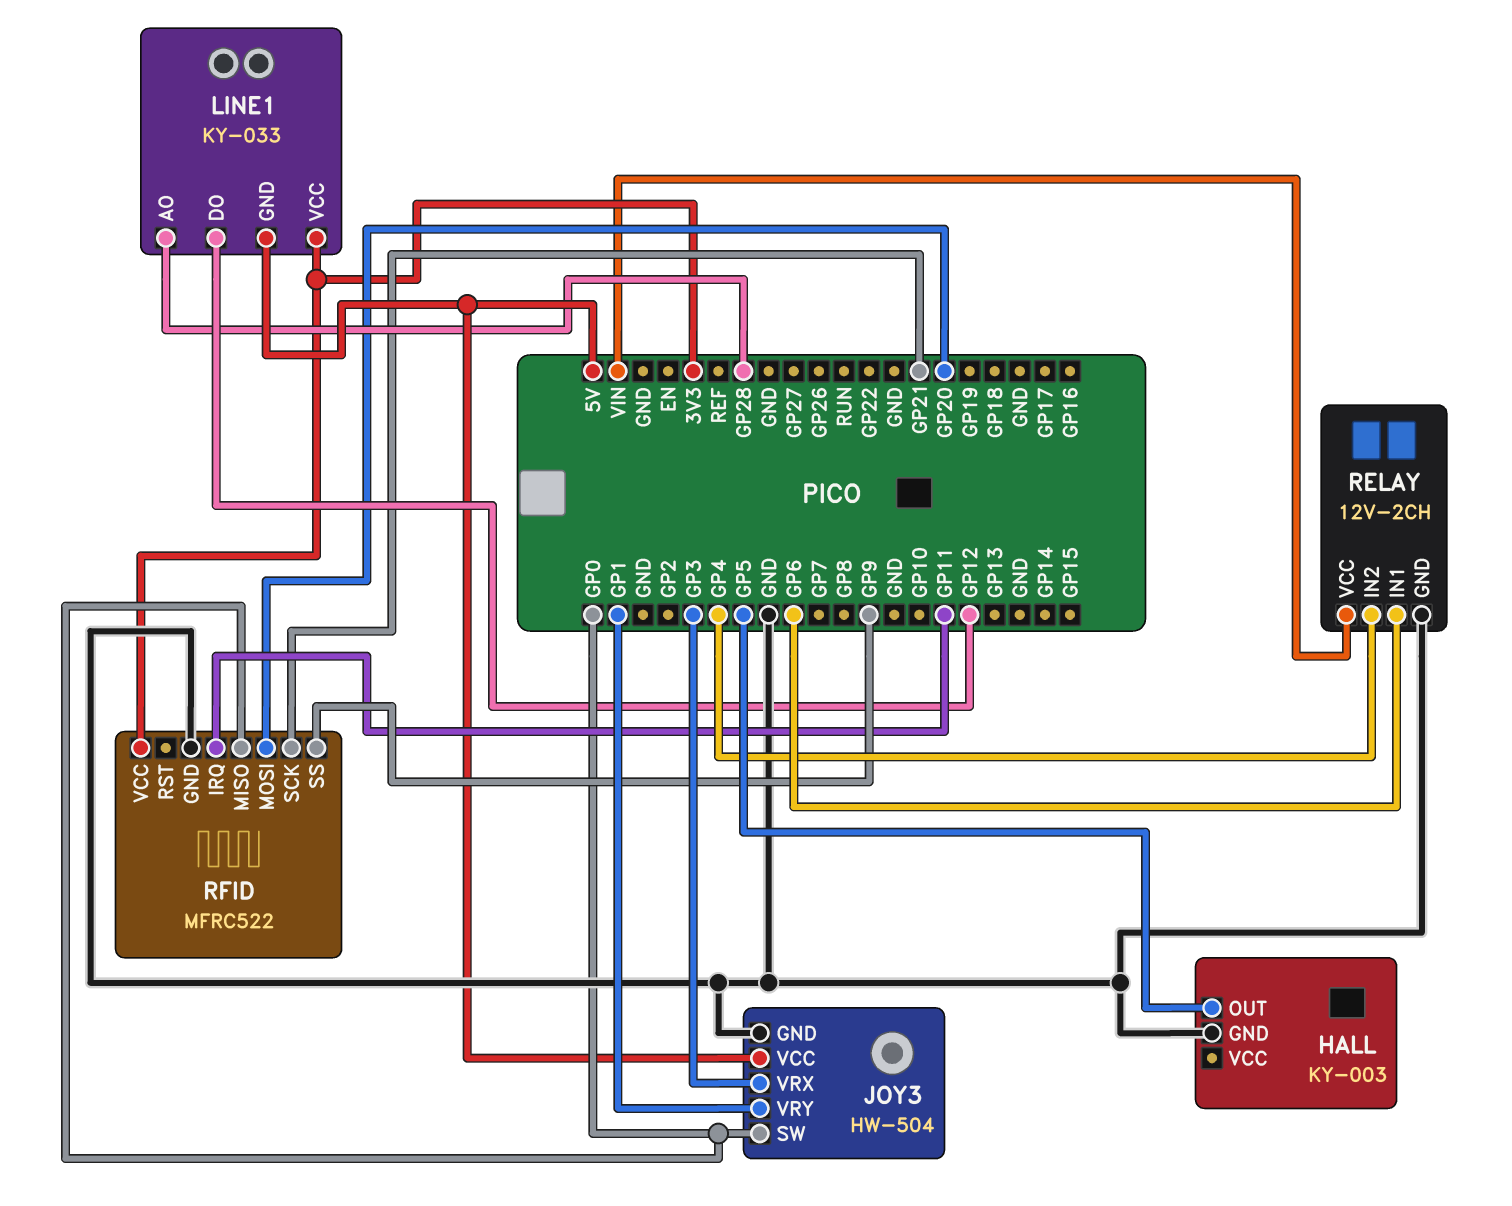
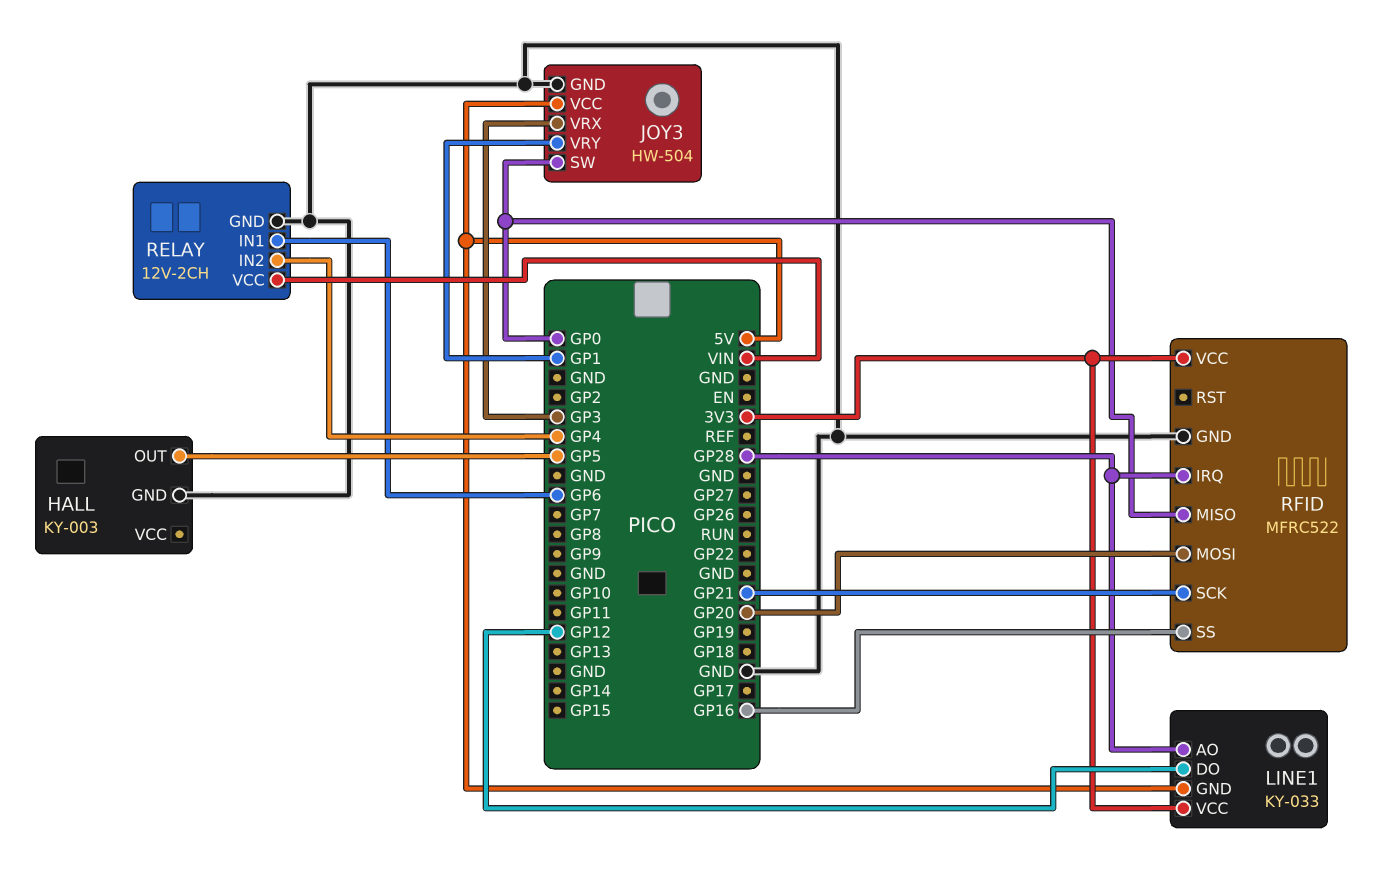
RFID pin IRQ: GP11 -> GP28
RFID pin SS: GP9 -> GP16

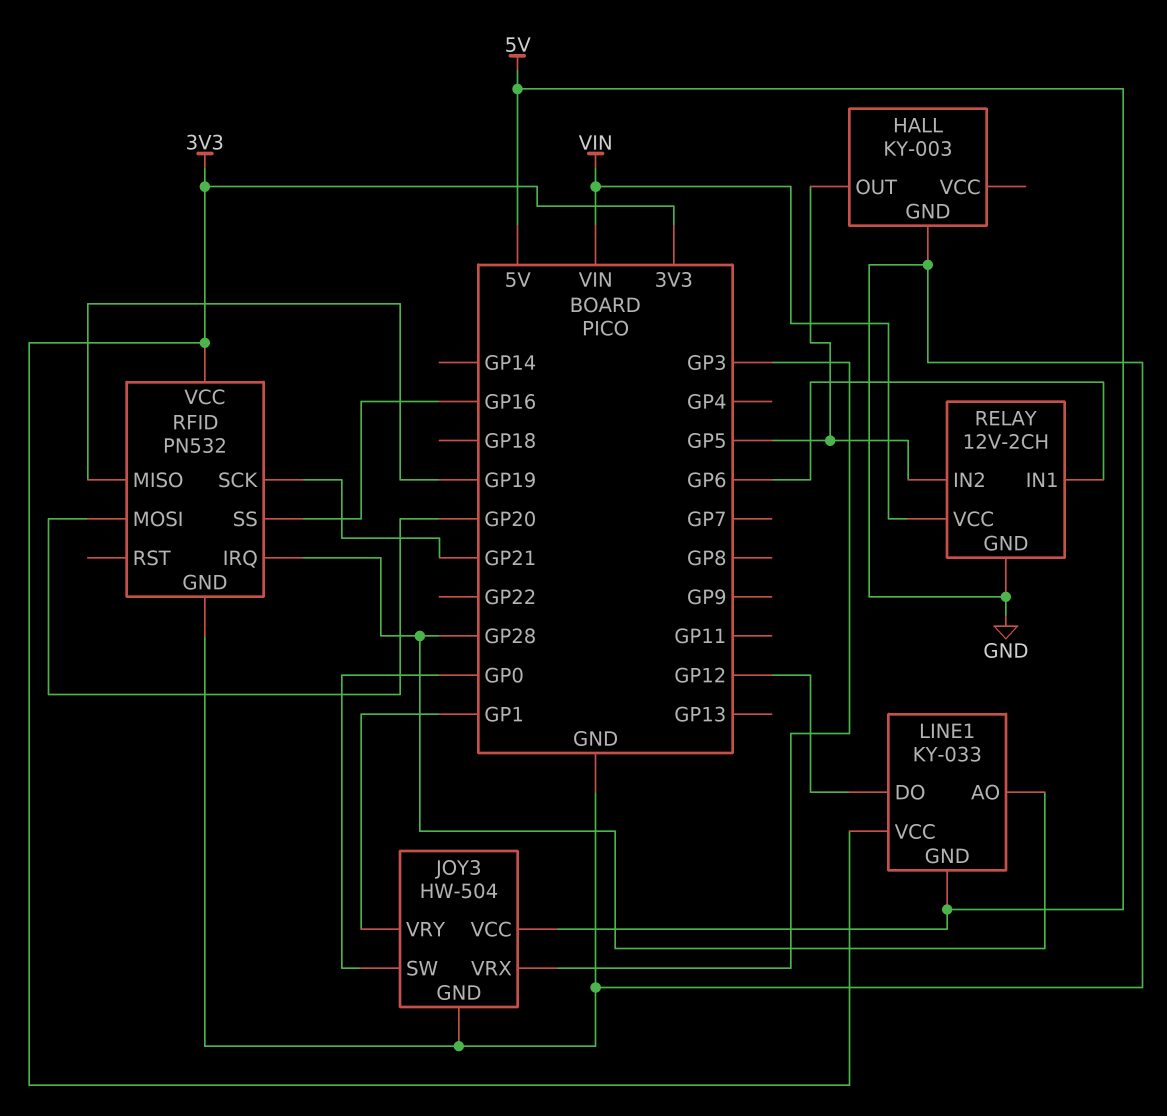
RELAY pin IN2: GP4 -> GP5
RFID: MFRC522 -> PN532
RFID pin MISO: GP0 -> GP19

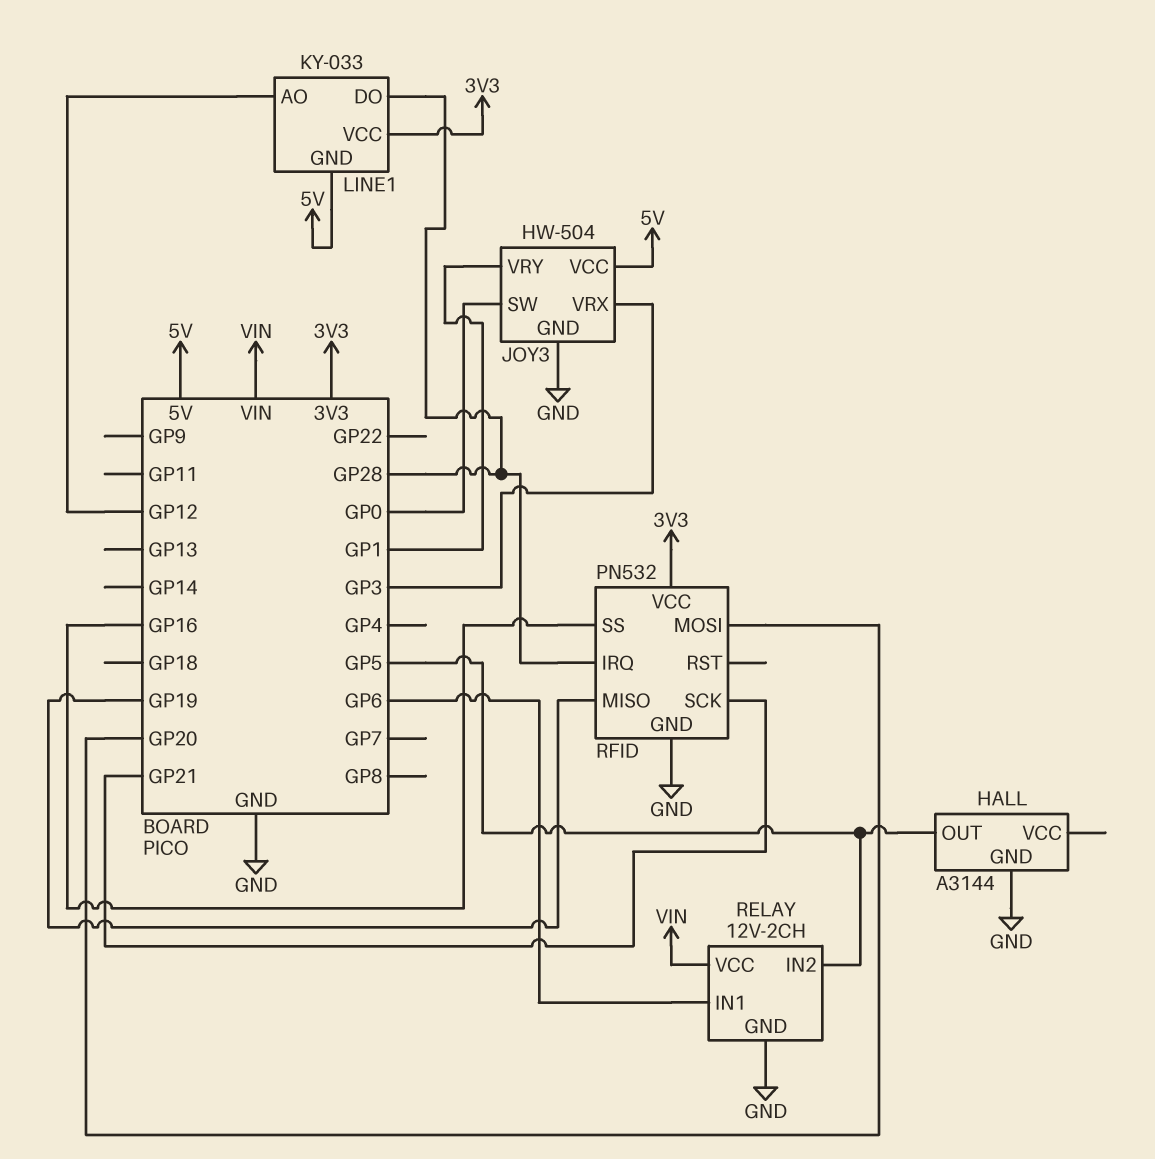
HALL: KY-003 -> A3144
LINE1 pin AO: GP28 -> GP12
LINE1 pin DO: GP12 -> GP28

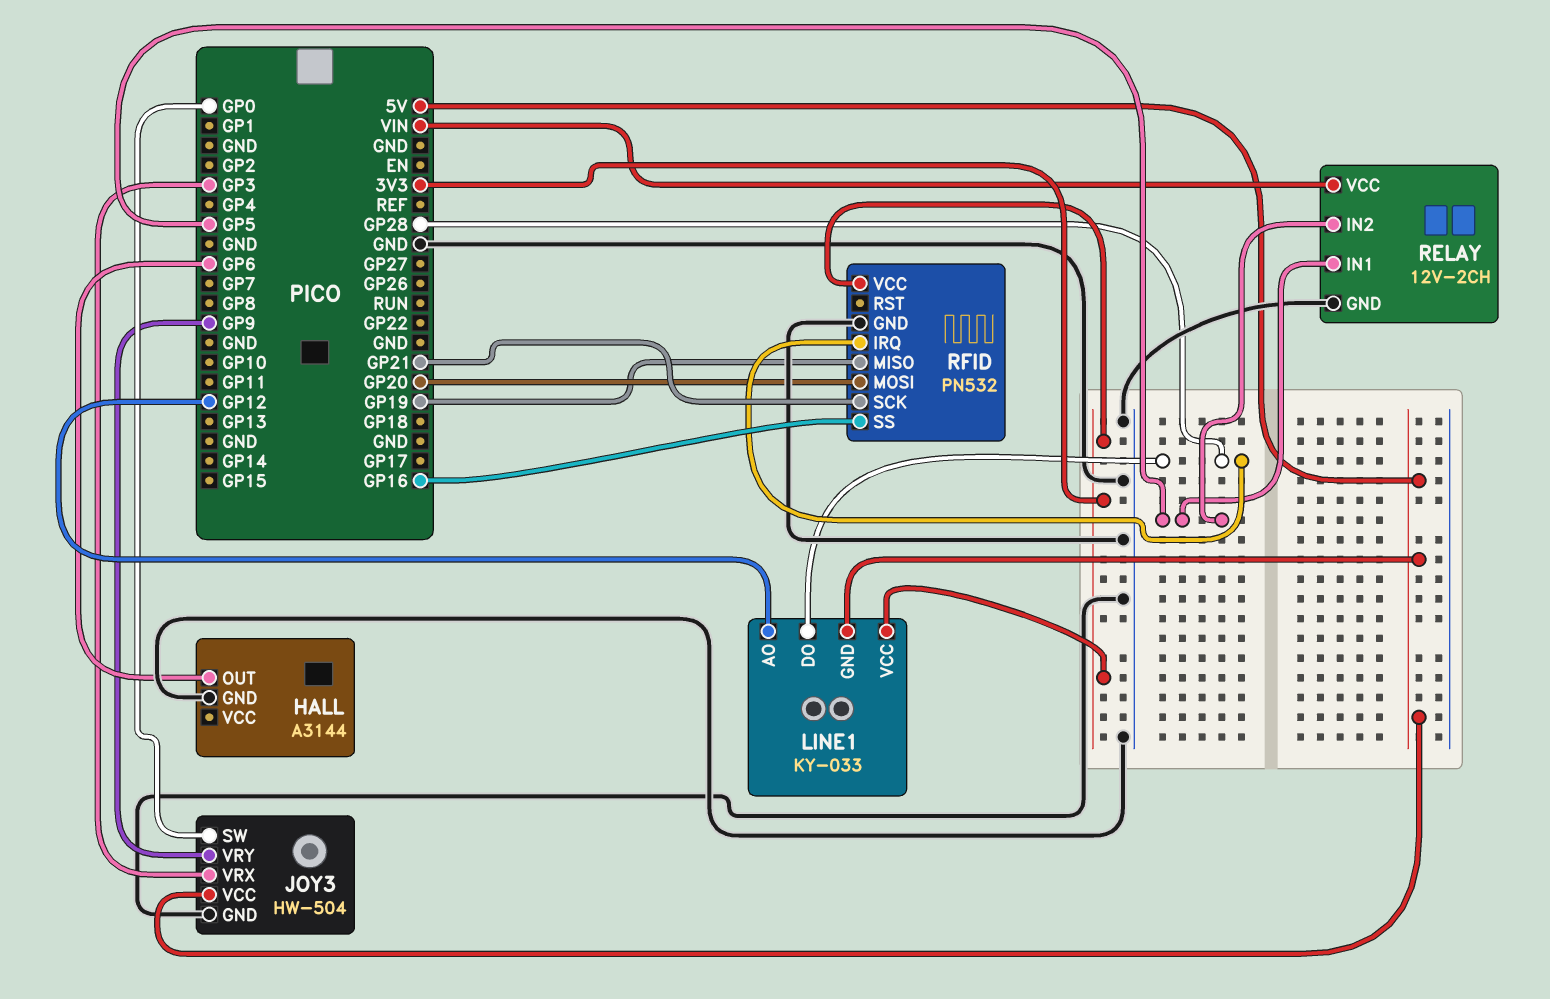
HALL pin OUT: GP5 -> GP6
JOY3 pin VRY: GP1 -> GP9
RELAY pin IN1: GP6 -> GP5

